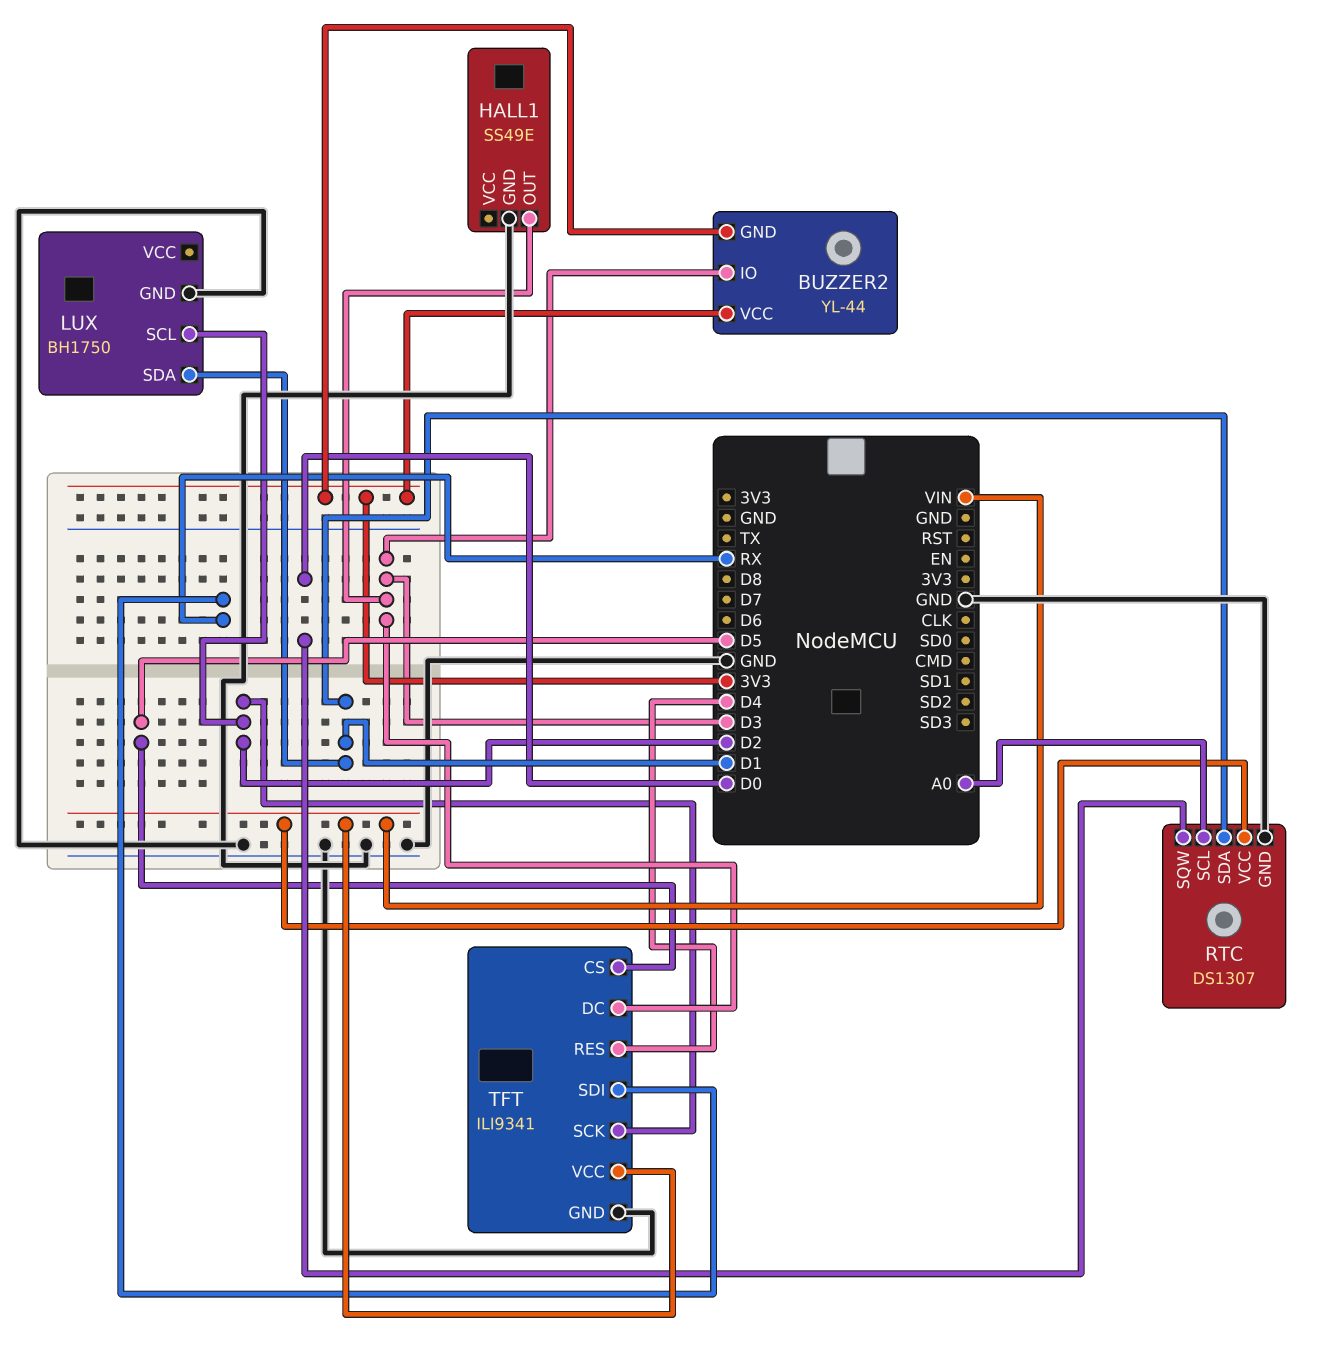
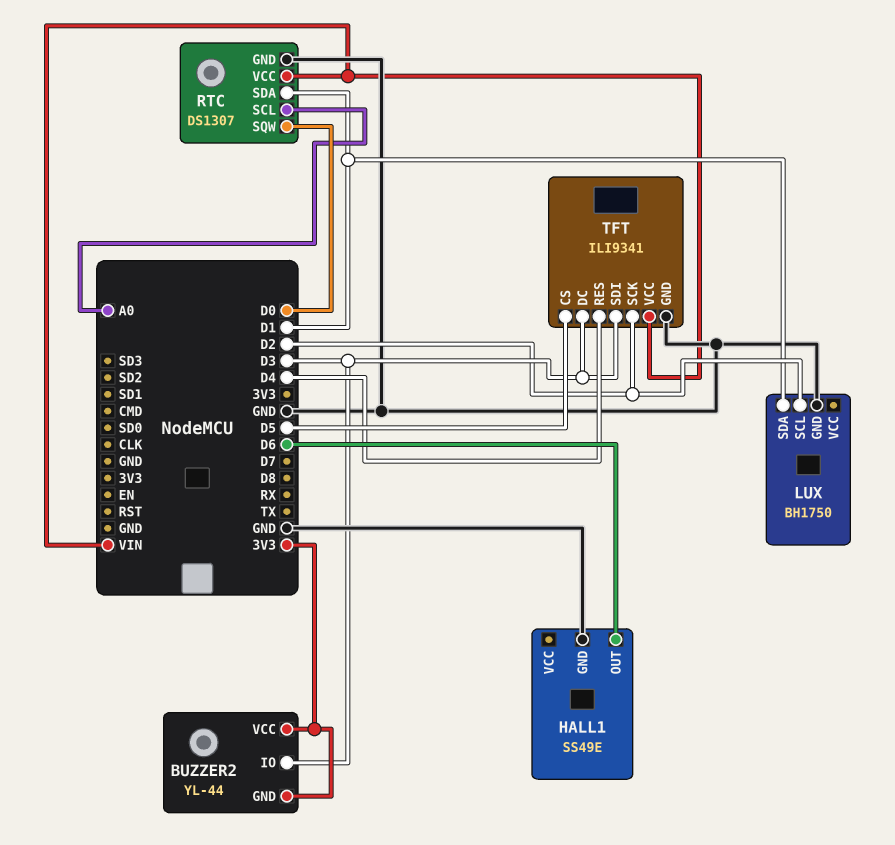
HALL1 pin OUT: D3 -> D6
TFT pin SDI: RX -> D3

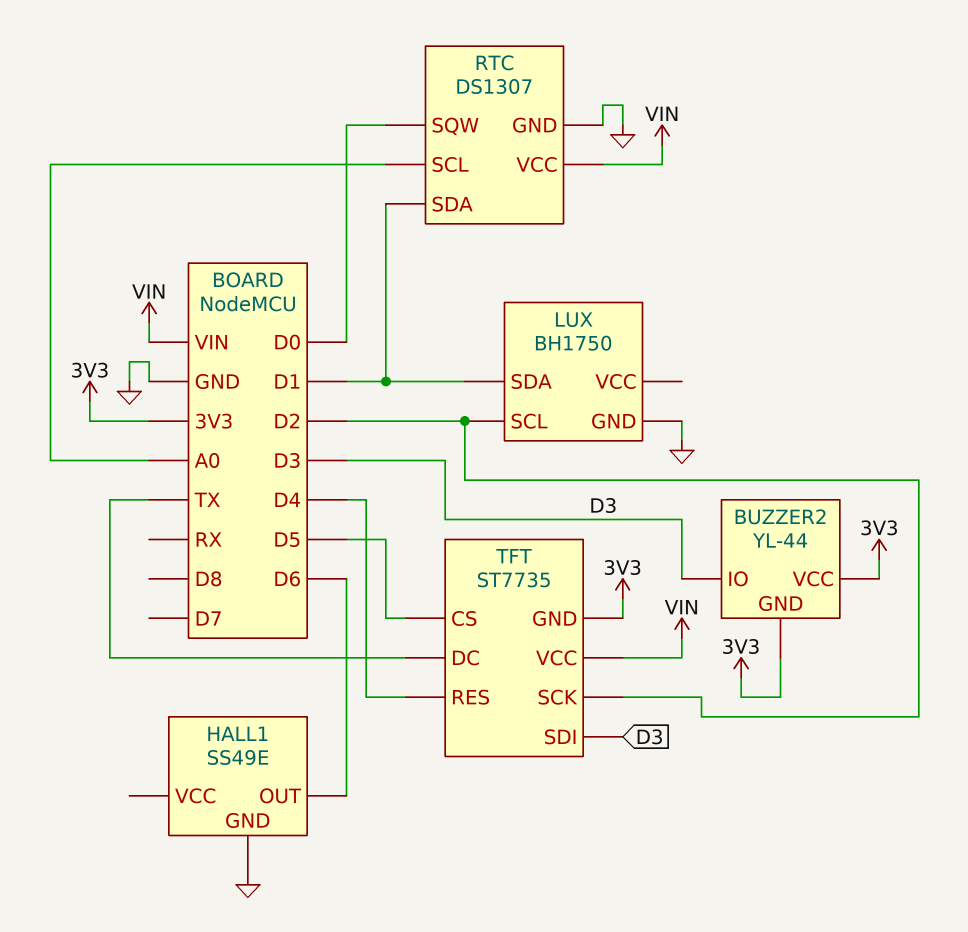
TFT: ILI9341 -> ST7735
TFT pin DC: D3 -> TX
TFT pin GND: GND -> 3V3

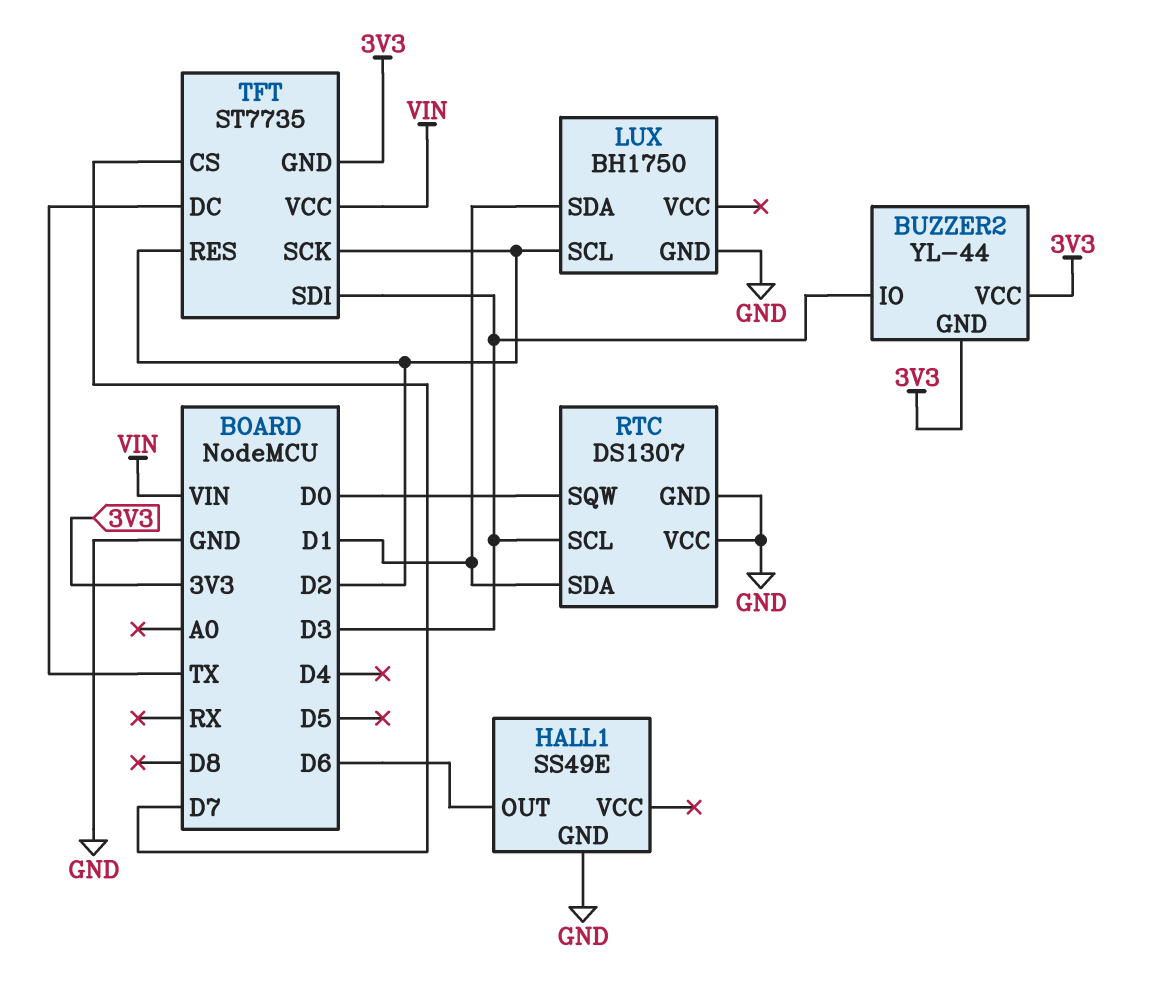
RTC pin SCL: A0 -> D3
RTC pin VCC: VIN -> GND
TFT pin CS: D5 -> D7
TFT pin RES: D4 -> D2

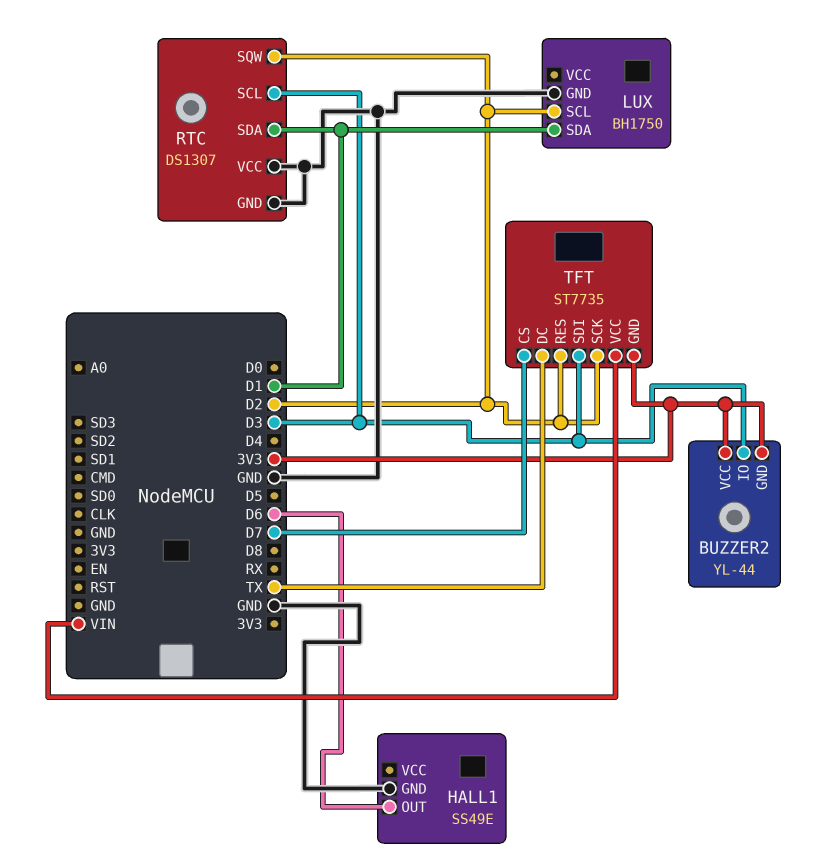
RTC pin SQW: D0 -> D2

